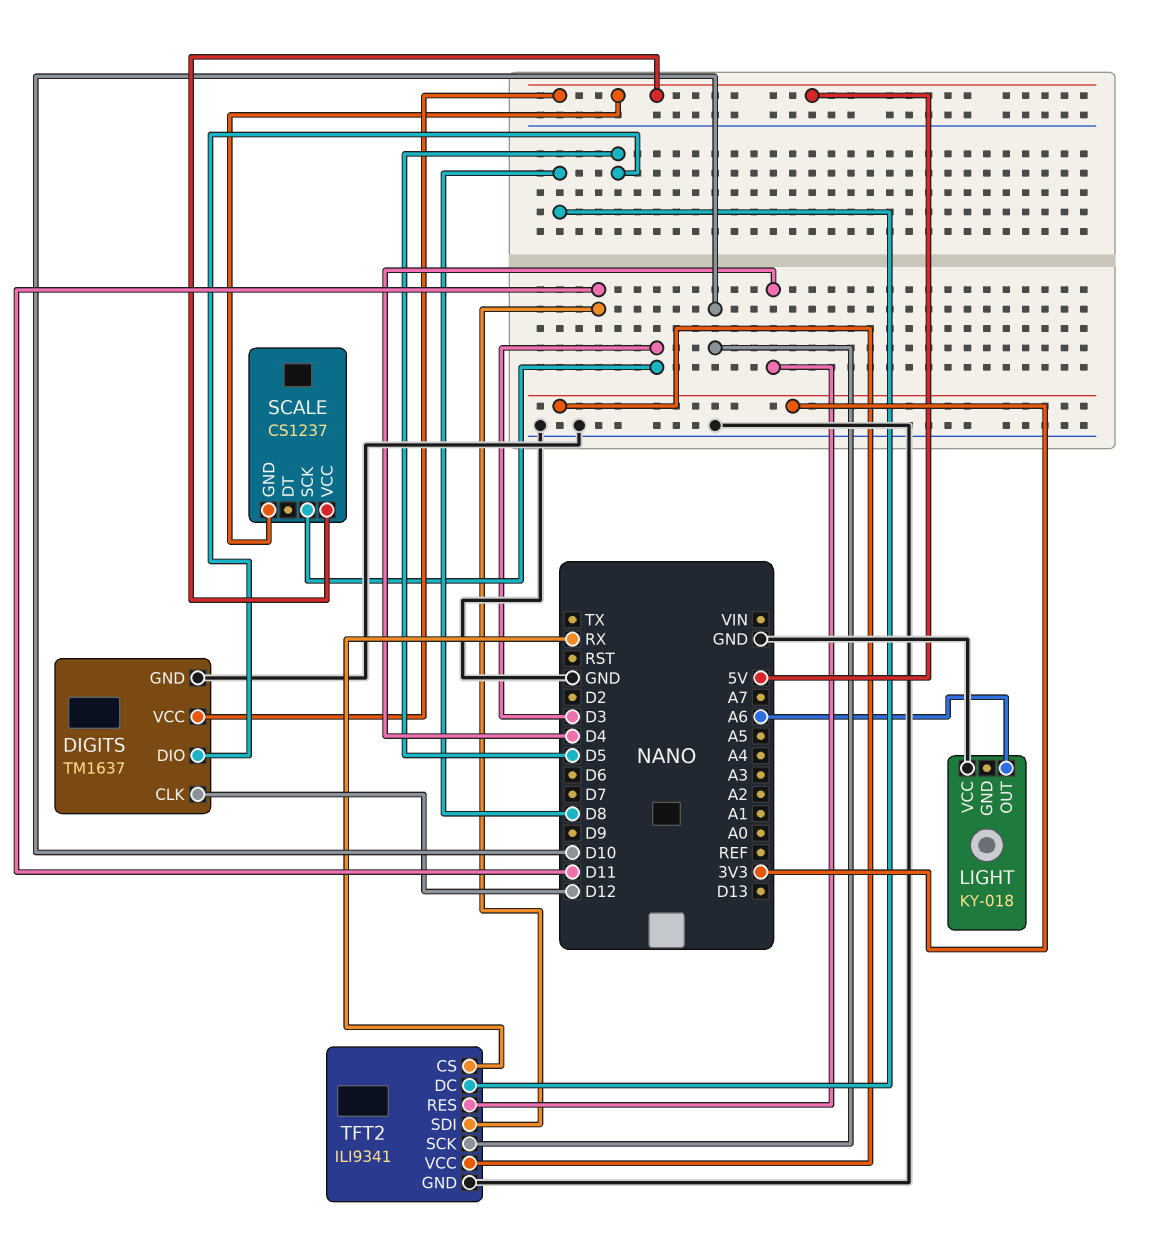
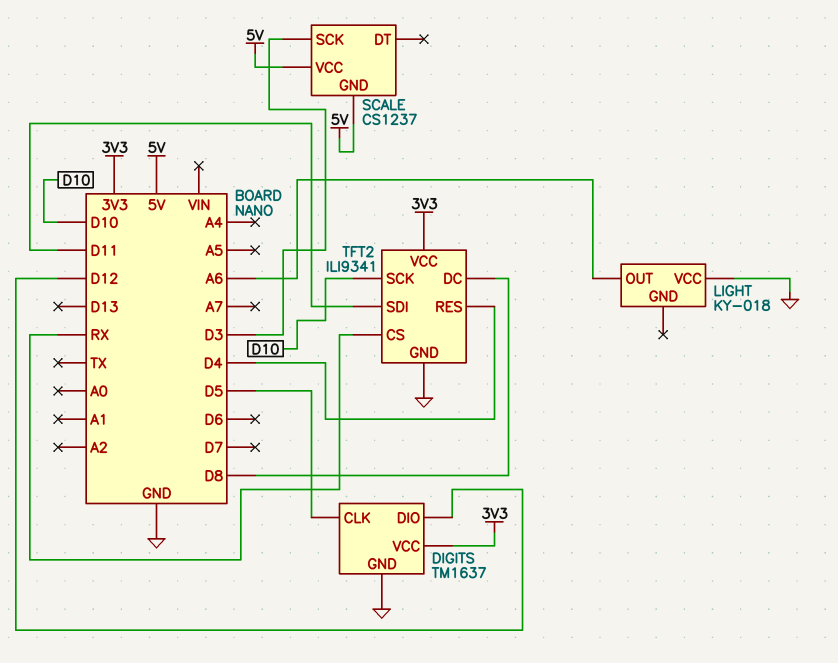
DIGITS pin CLK: D12 -> D5
DIGITS pin DIO: D5 -> D12
DIGITS pin VCC: 5V -> 3V3

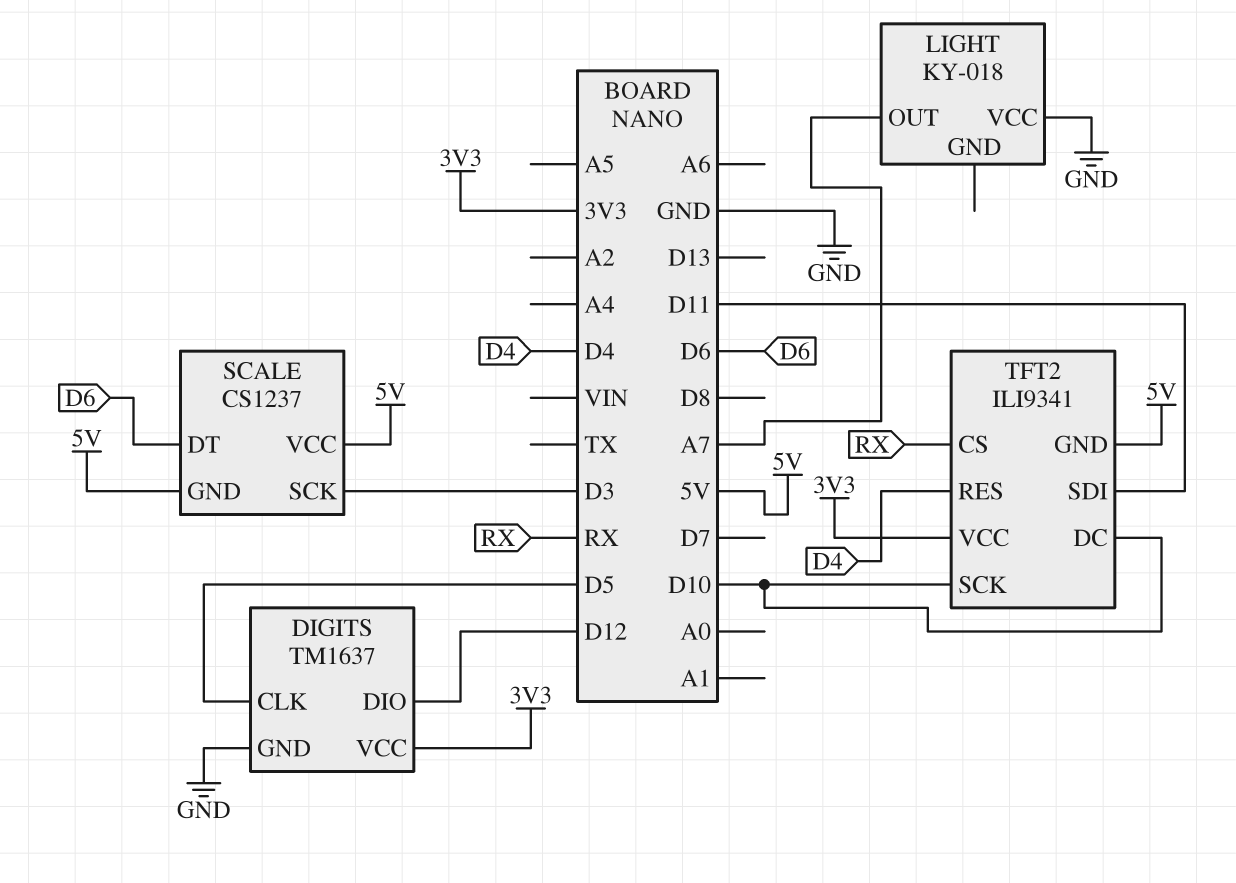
LIGHT pin OUT: A6 -> A7
SCALE pin DT: none -> D6
TFT2 pin DC: D8 -> D10
TFT2 pin GND: GND -> 5V

